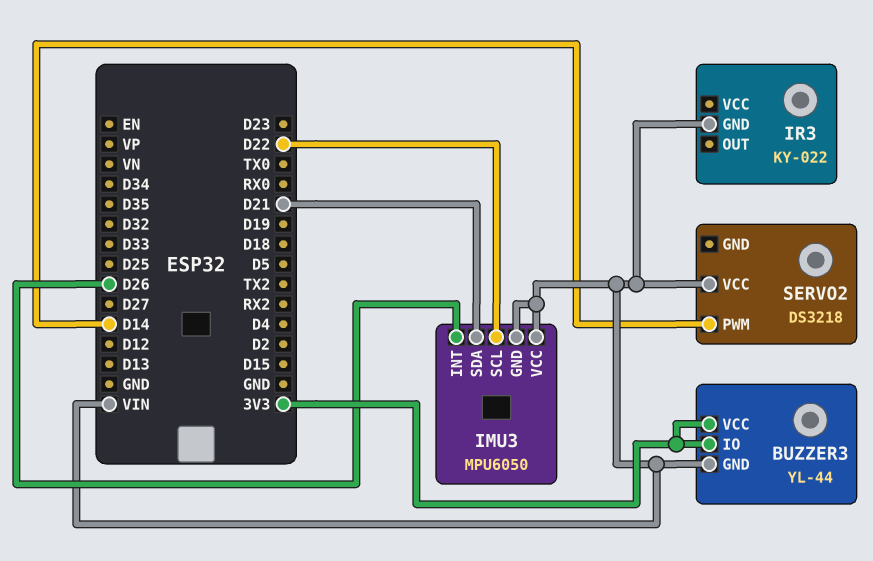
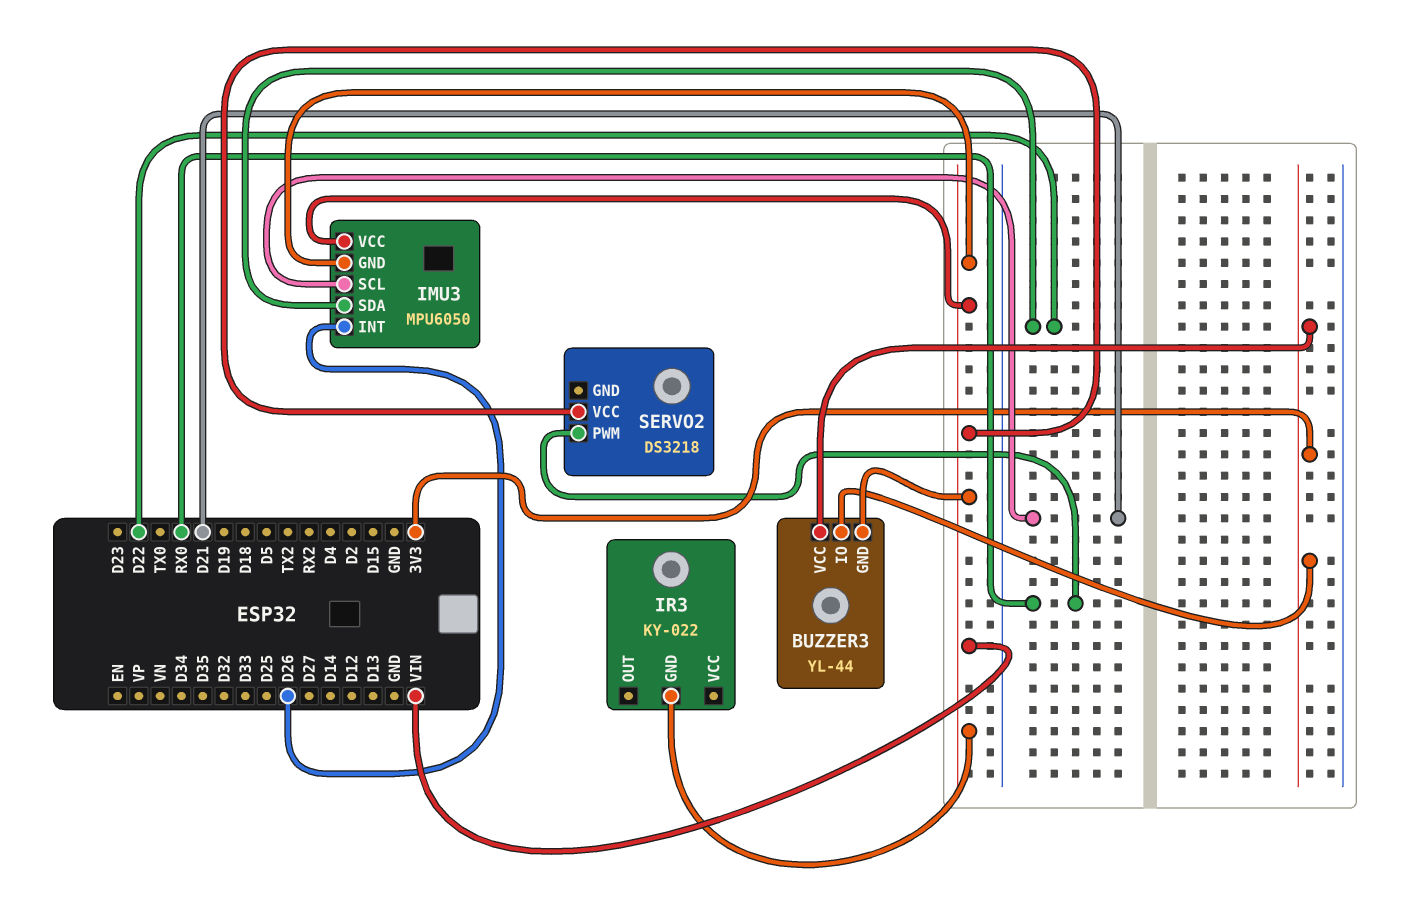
IMU3 pin SCL: D22 -> D21
IMU3 pin SDA: D21 -> D22
SERVO2 pin PWM: D14 -> RX0

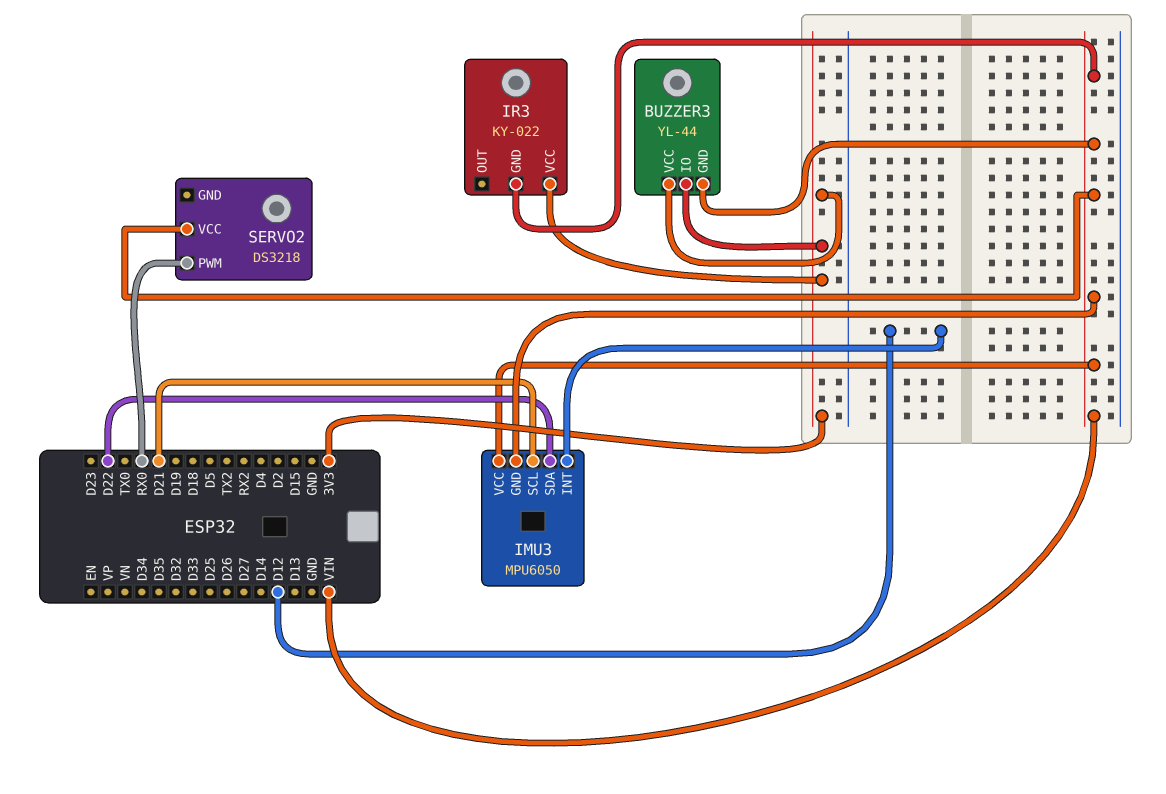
IMU3 pin INT: D26 -> D12
IR3 pin VCC: none -> 3V3

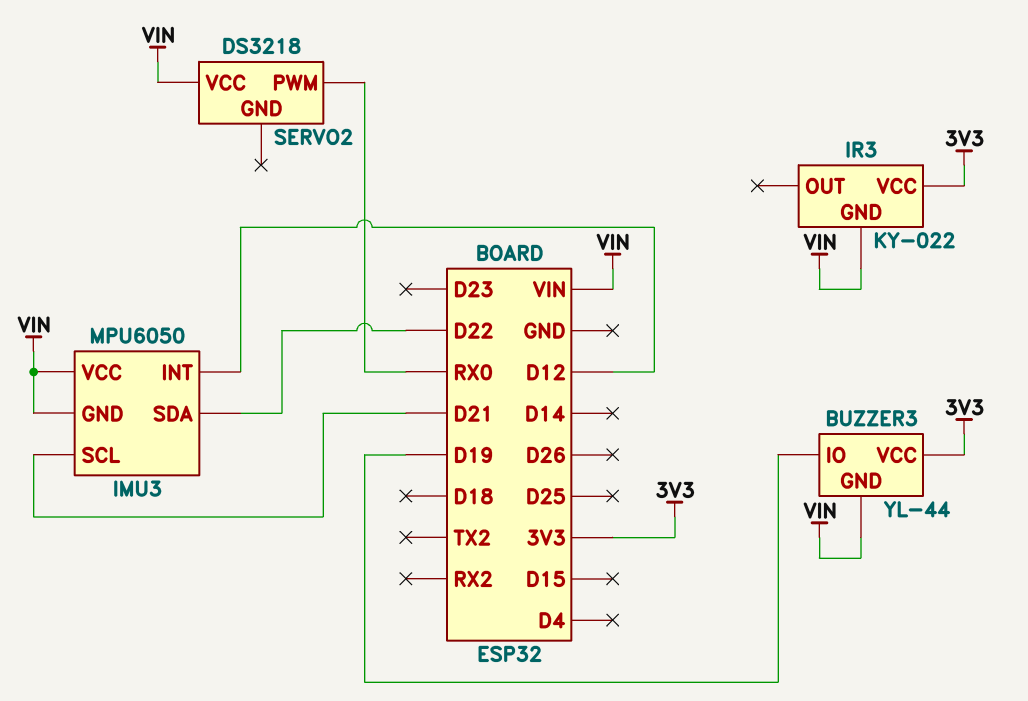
BUZZER3 pin IO: 3V3 -> D19

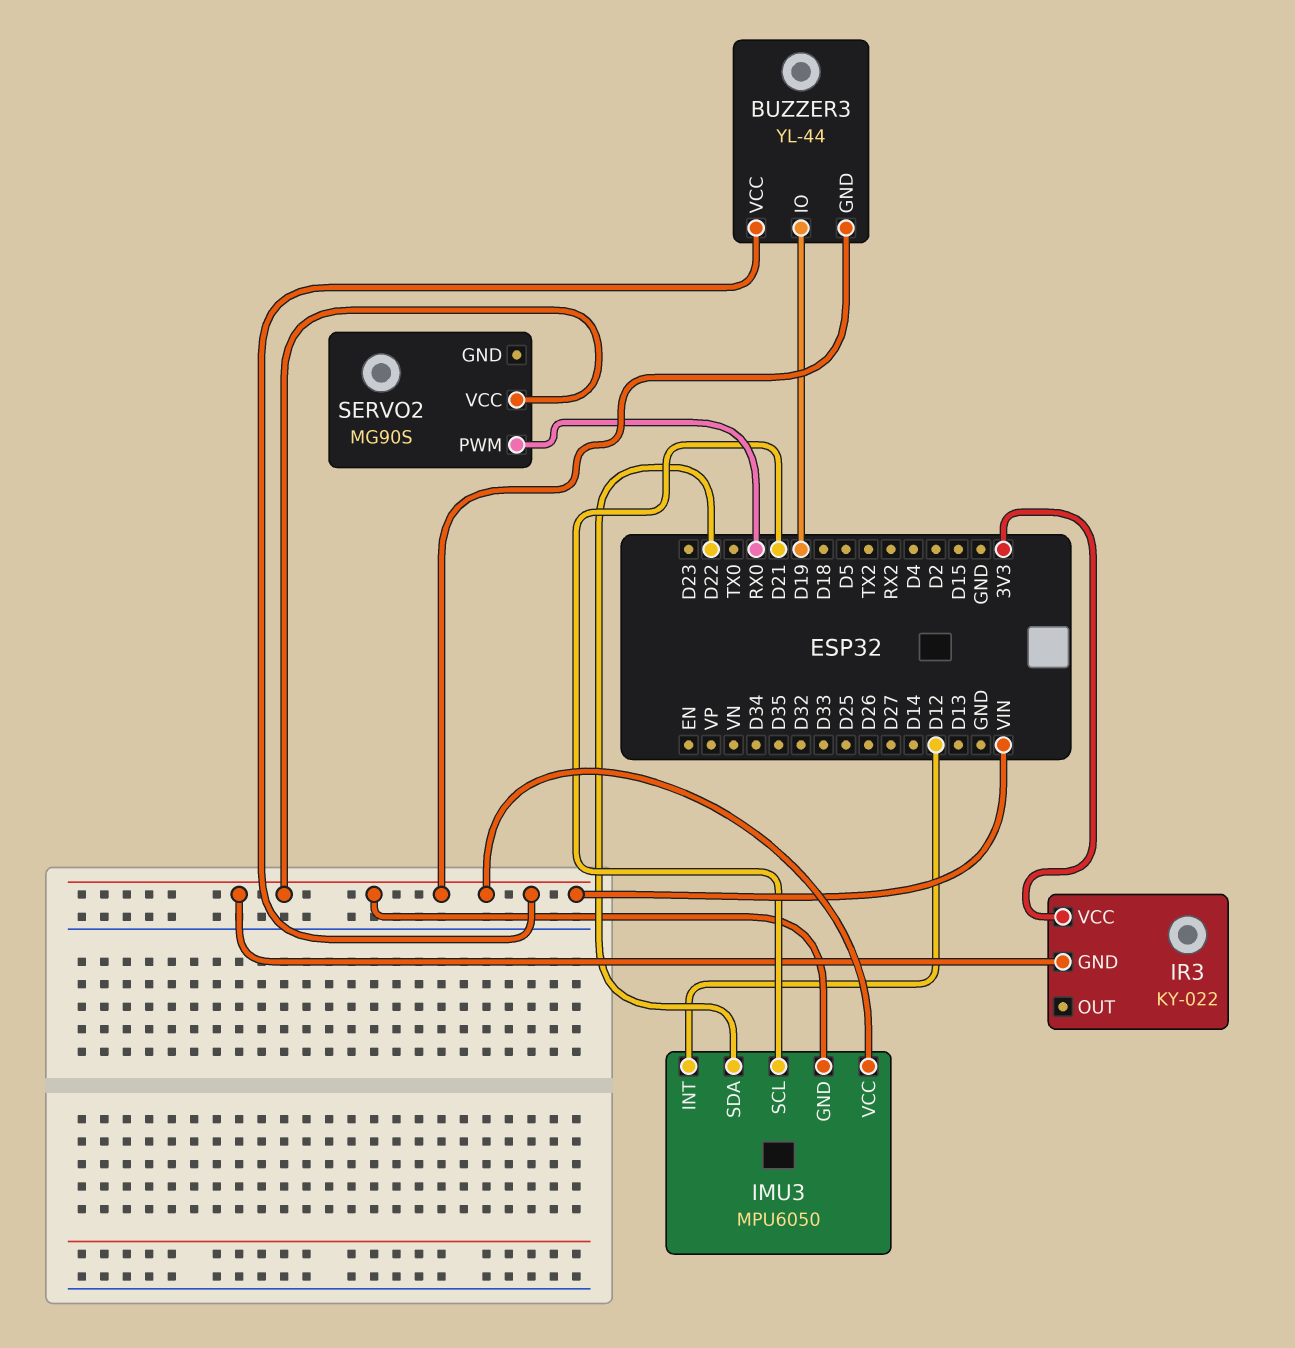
BUZZER3 pin VCC: 3V3 -> VIN
SERVO2: DS3218 -> MG90S

